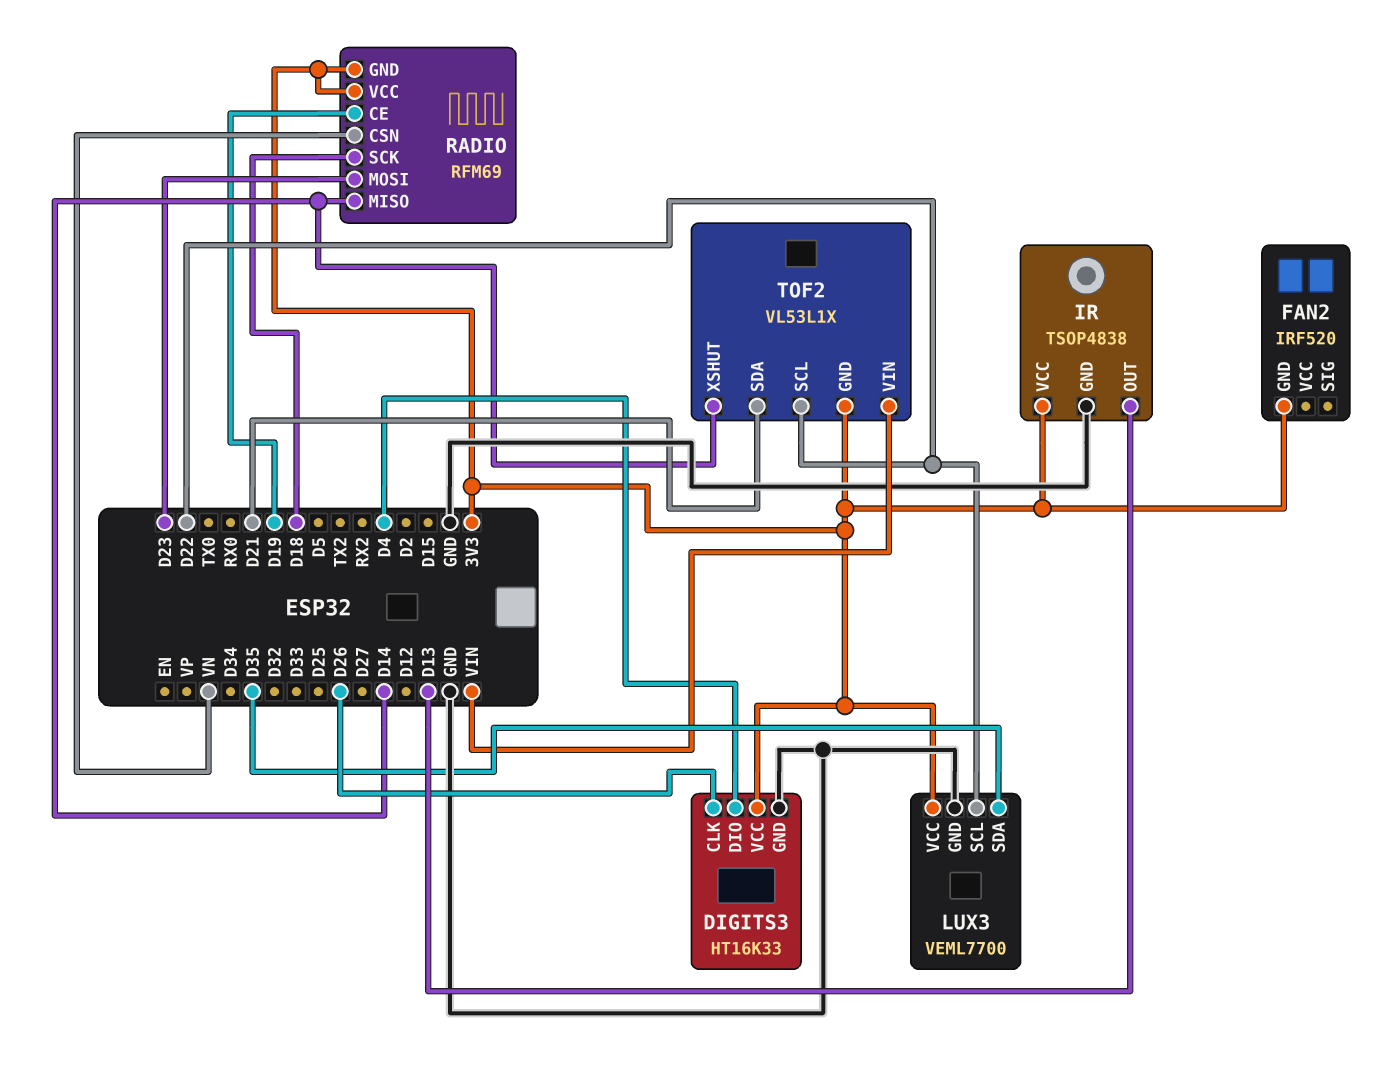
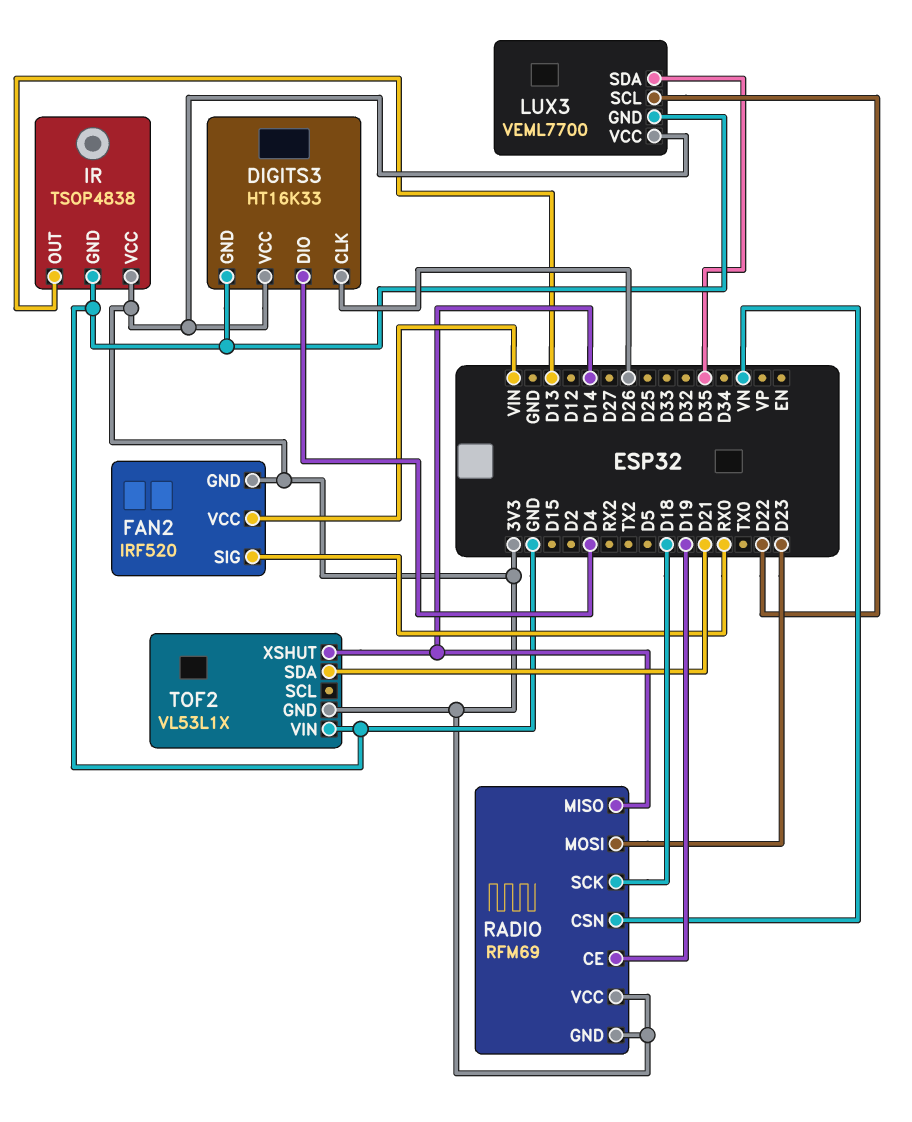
FAN2 pin SIG: none -> RX0
FAN2 pin VCC: none -> VIN
TOF2 pin SCL: D22 -> none
TOF2 pin VIN: VIN -> GND

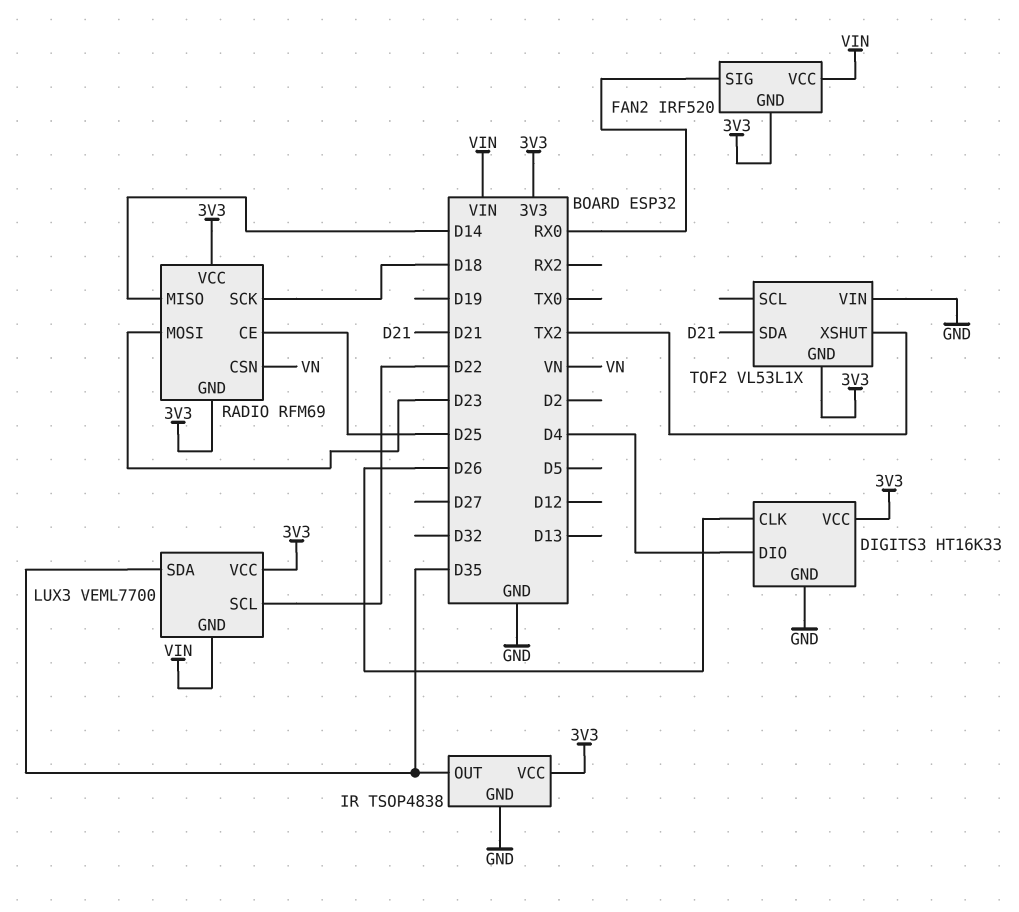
IR pin OUT: D13 -> D35
LUX3 pin GND: GND -> VIN
RADIO pin CE: D19 -> D25
TOF2 pin XSHUT: D14 -> TX2

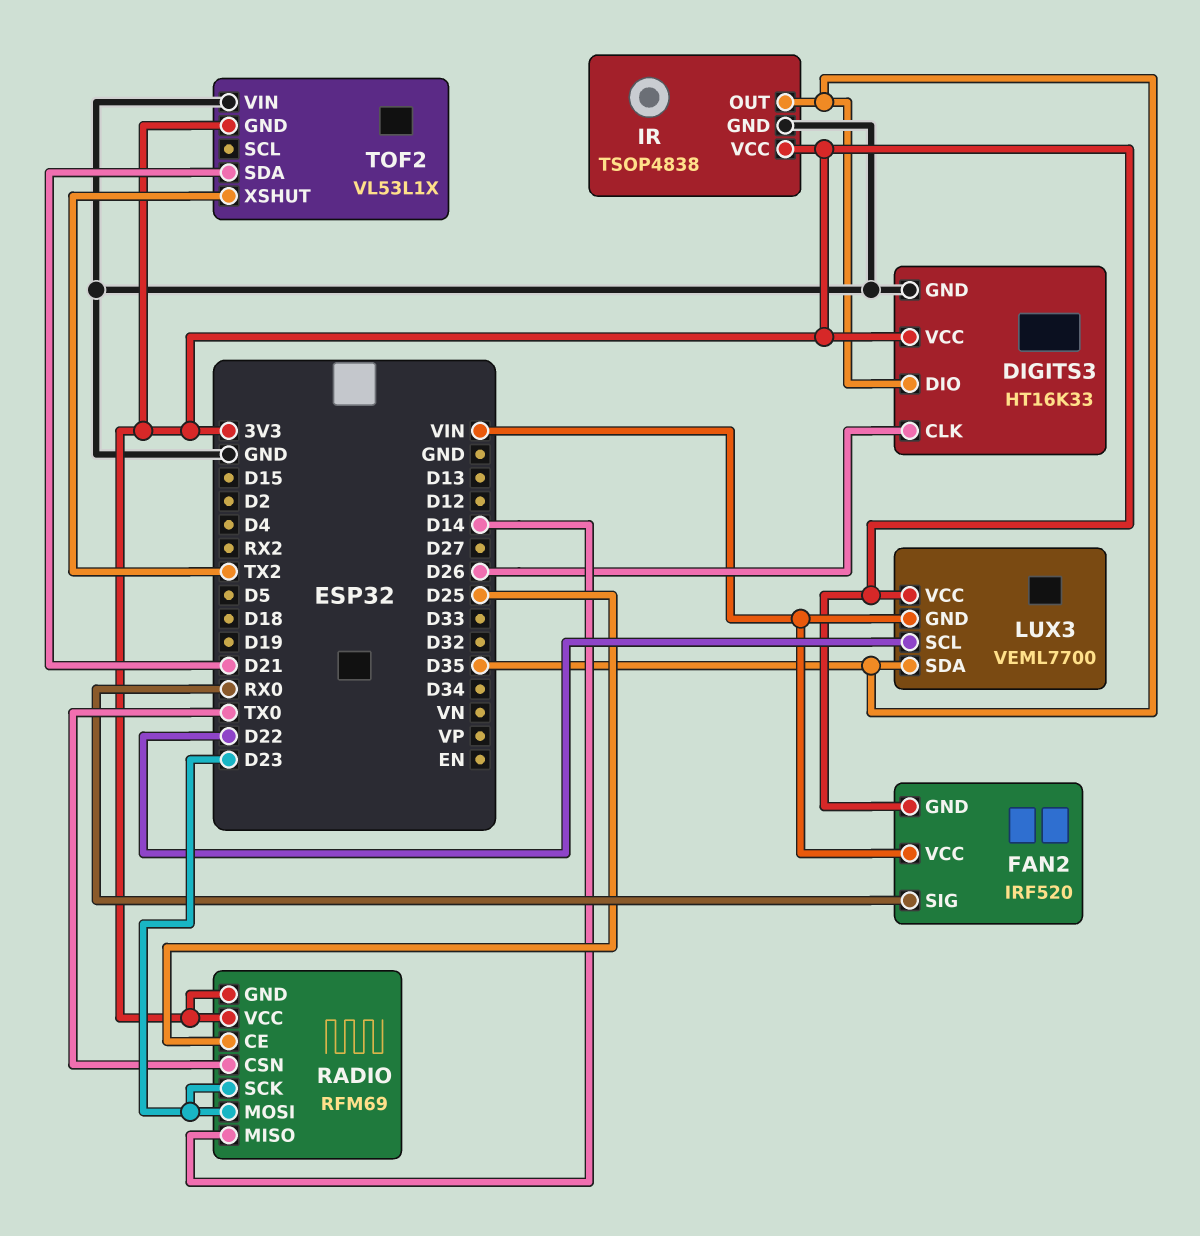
DIGITS3 pin DIO: D4 -> D35
RADIO pin CSN: VN -> TX0
RADIO pin SCK: D18 -> D23

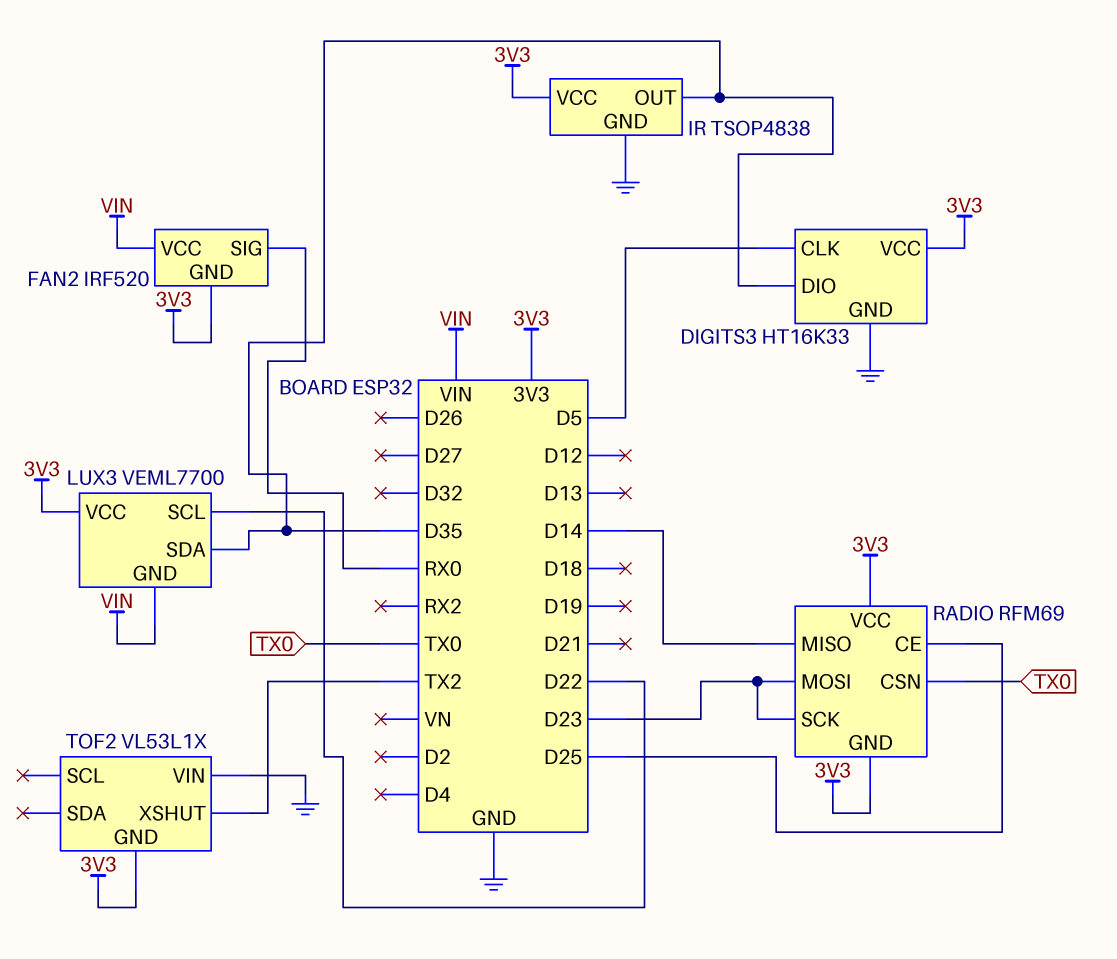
DIGITS3 pin CLK: D26 -> D5
TOF2 pin SDA: D21 -> none

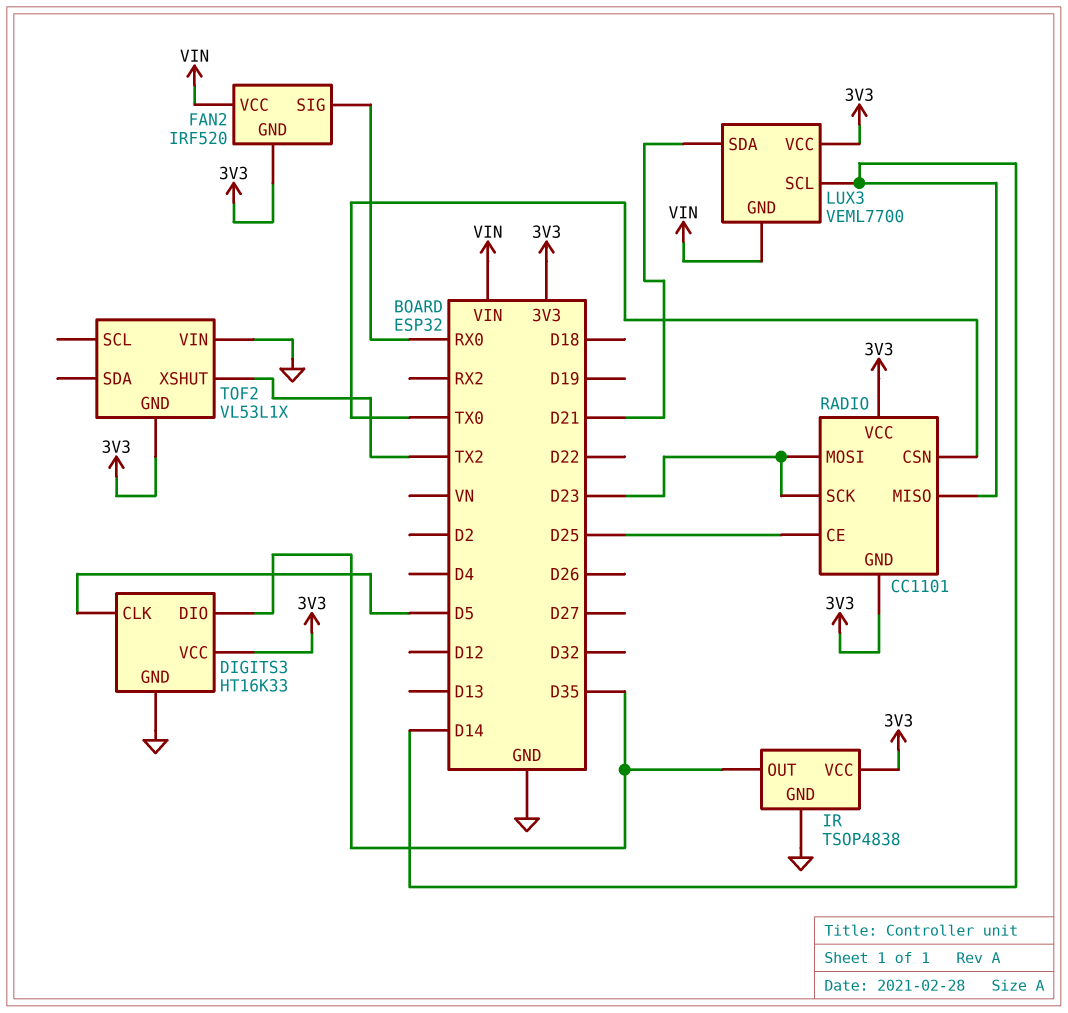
LUX3 pin SCL: D22 -> D14
LUX3 pin SDA: D35 -> D21
RADIO: RFM69 -> CC1101

